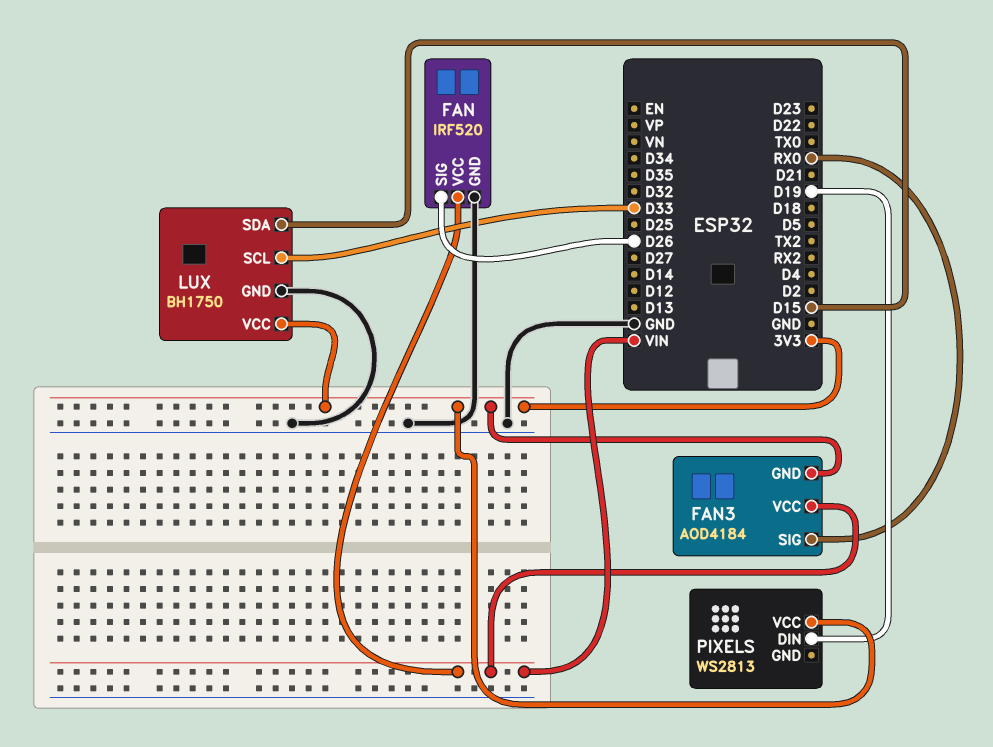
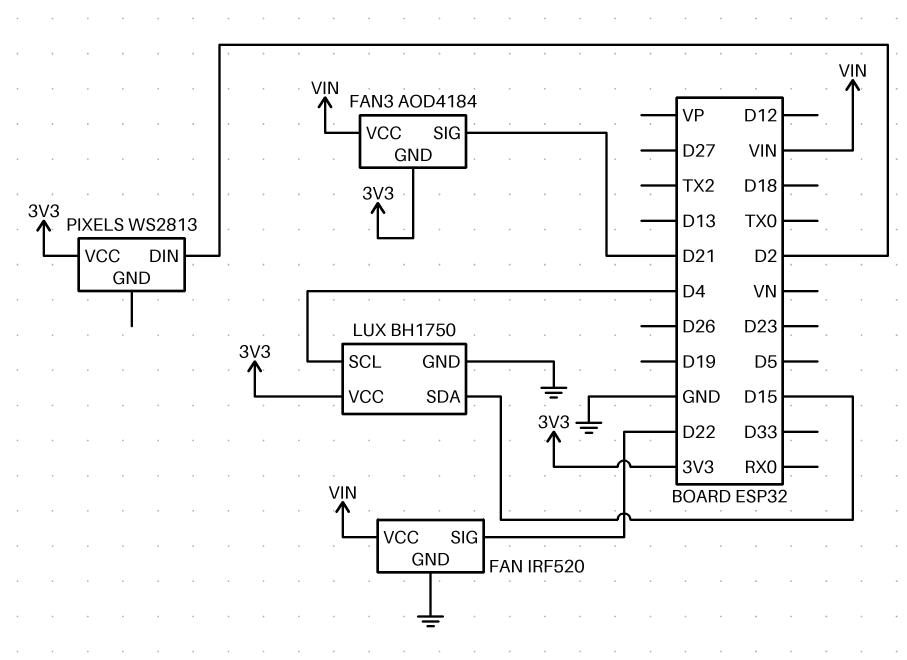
FAN pin SIG: D26 -> D22
FAN3 pin SIG: RX0 -> D21
LUX pin SCL: D33 -> D4
PIXELS pin DIN: D19 -> D2

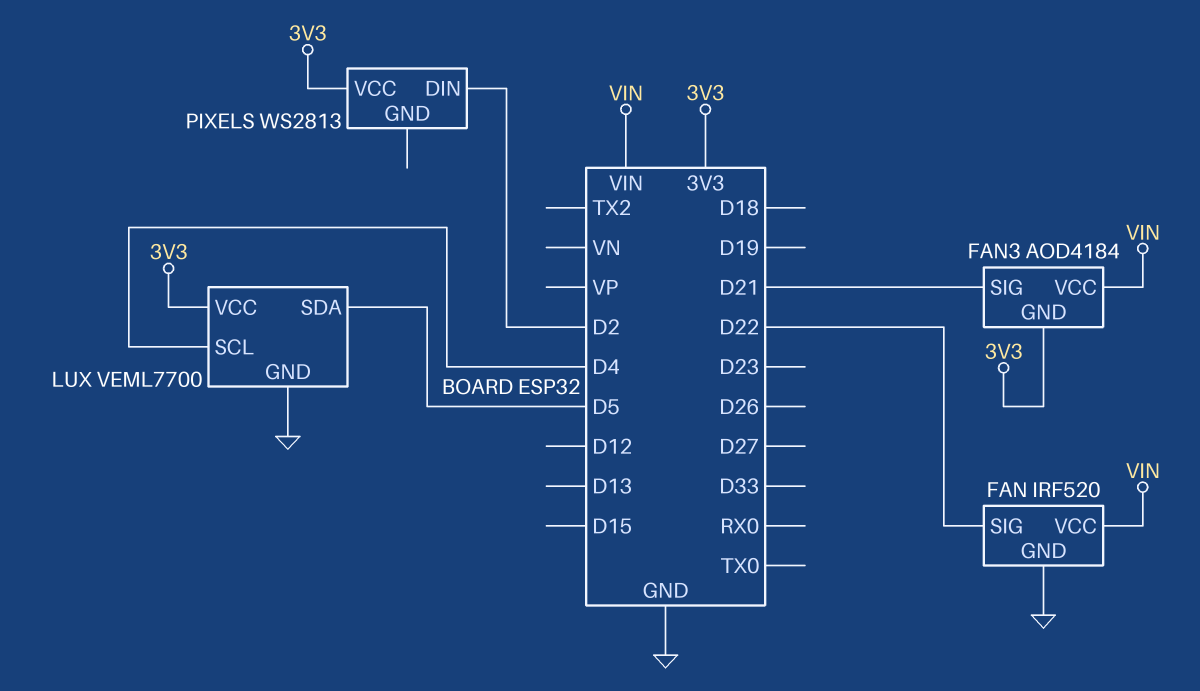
LUX: BH1750 -> VEML7700
LUX pin SDA: D15 -> D5

